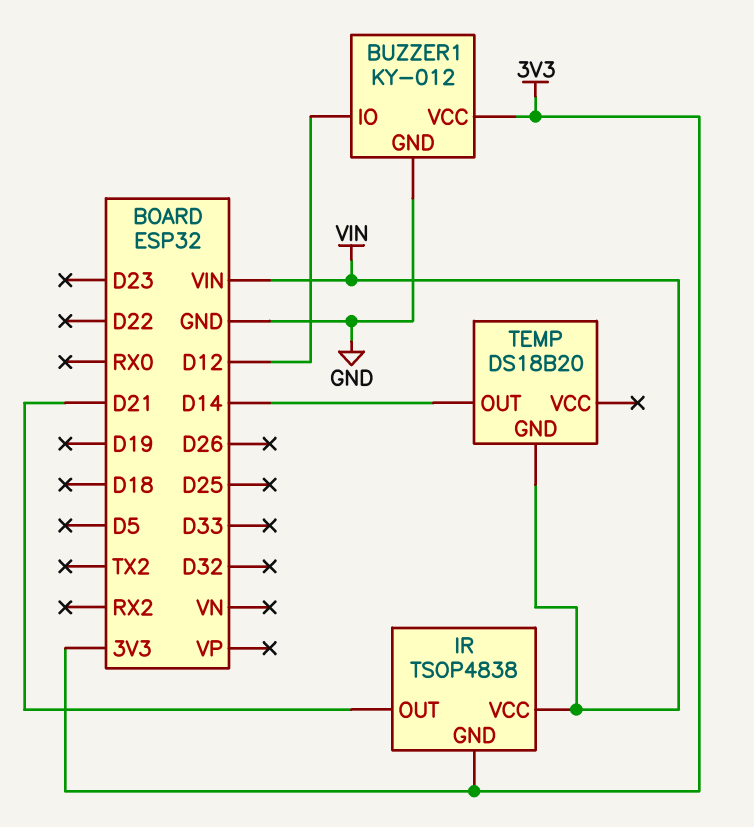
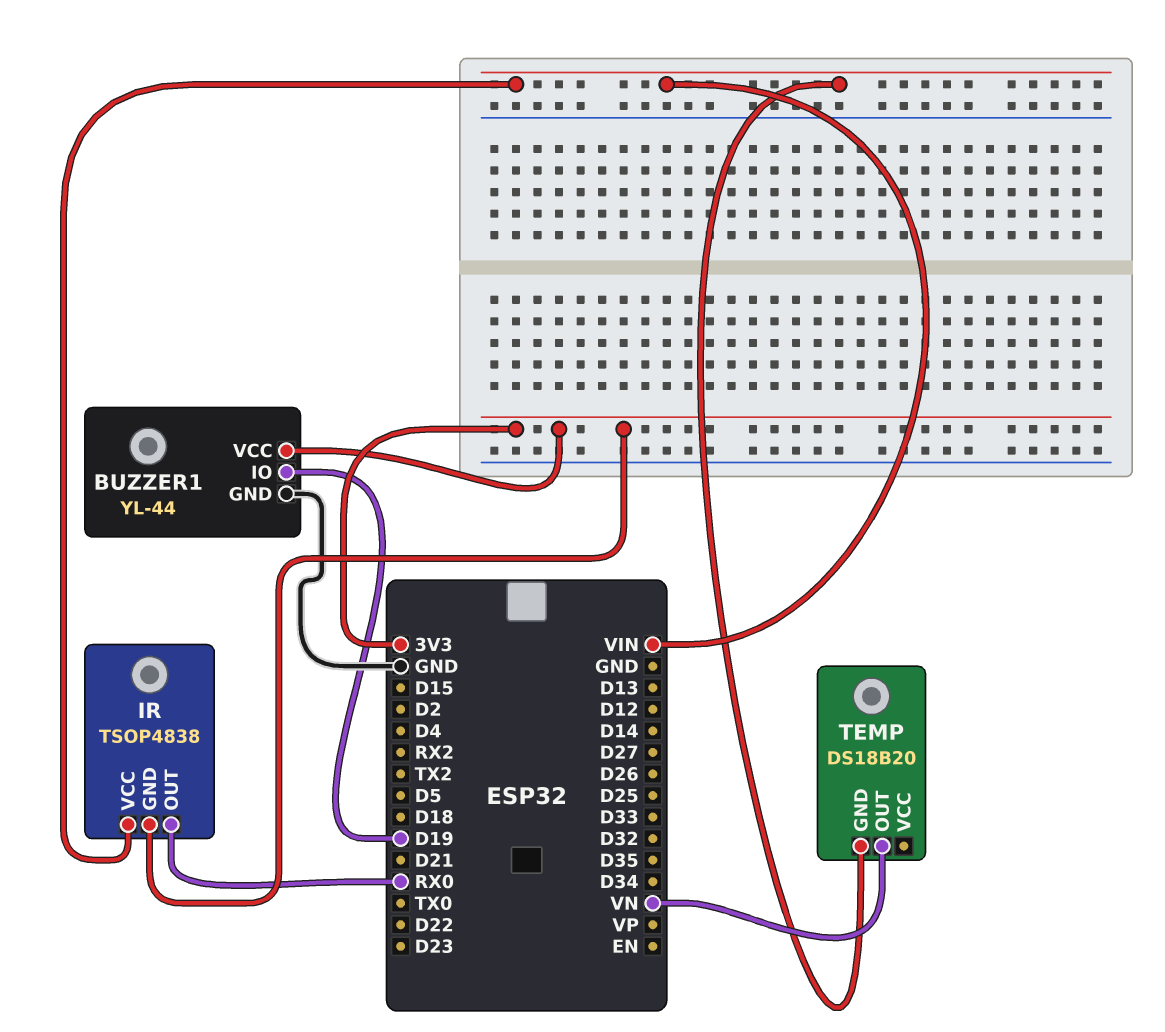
BUZZER1: KY-012 -> YL-44
BUZZER1 pin IO: D12 -> D19
IR pin OUT: D21 -> RX0
TEMP pin OUT: D14 -> VN

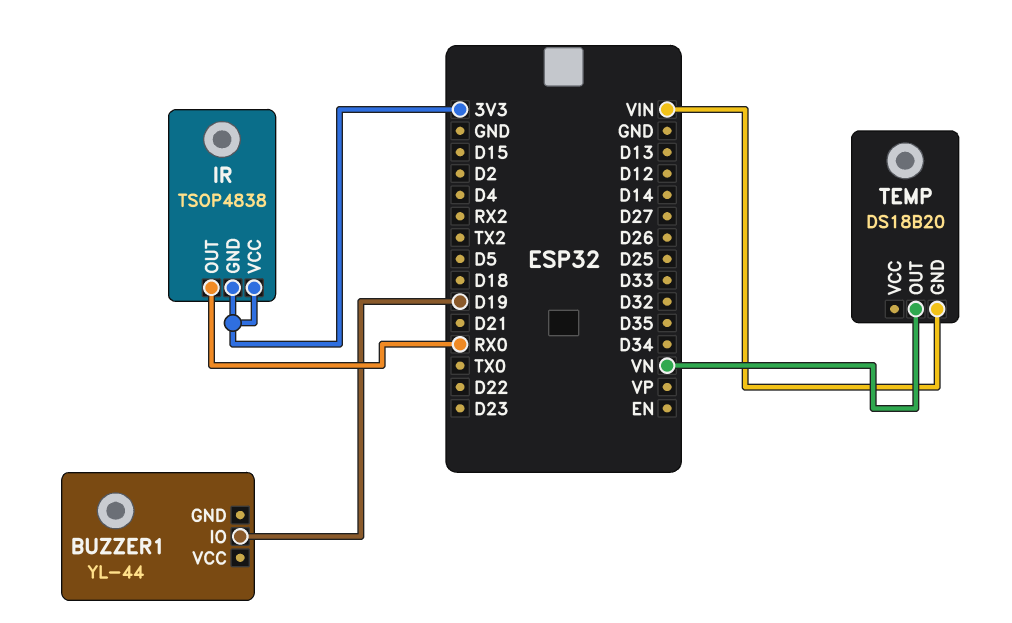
BUZZER1 pin GND: GND -> none
BUZZER1 pin VCC: 3V3 -> none
IR pin VCC: VIN -> 3V3

